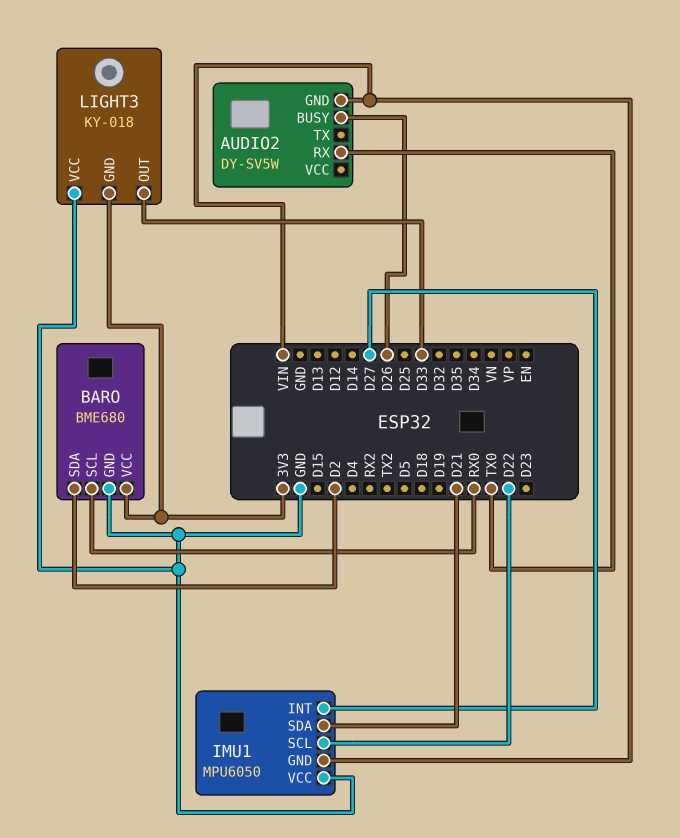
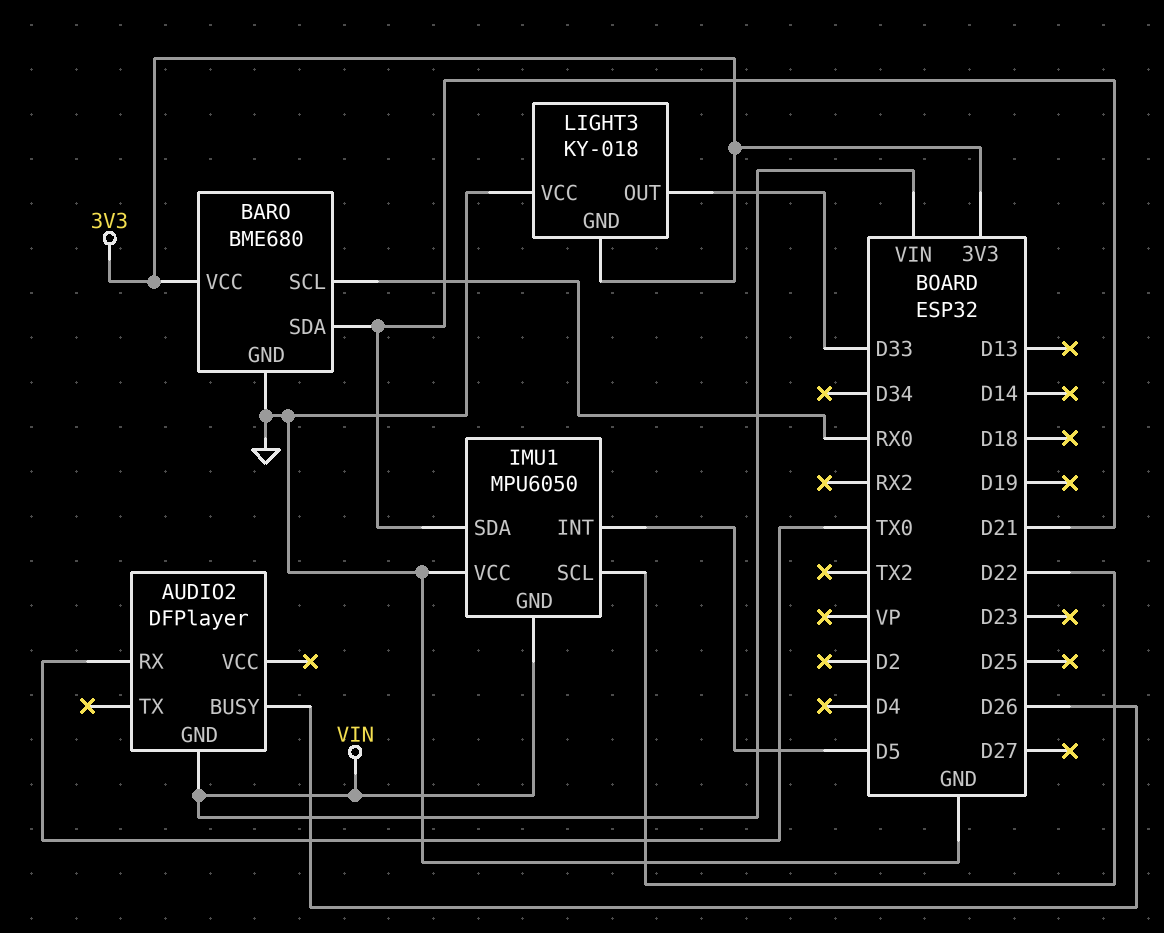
AUDIO2: DY-SV5W -> DFPlayer
BARO pin SDA: D2 -> D21
IMU1 pin INT: D27 -> D5

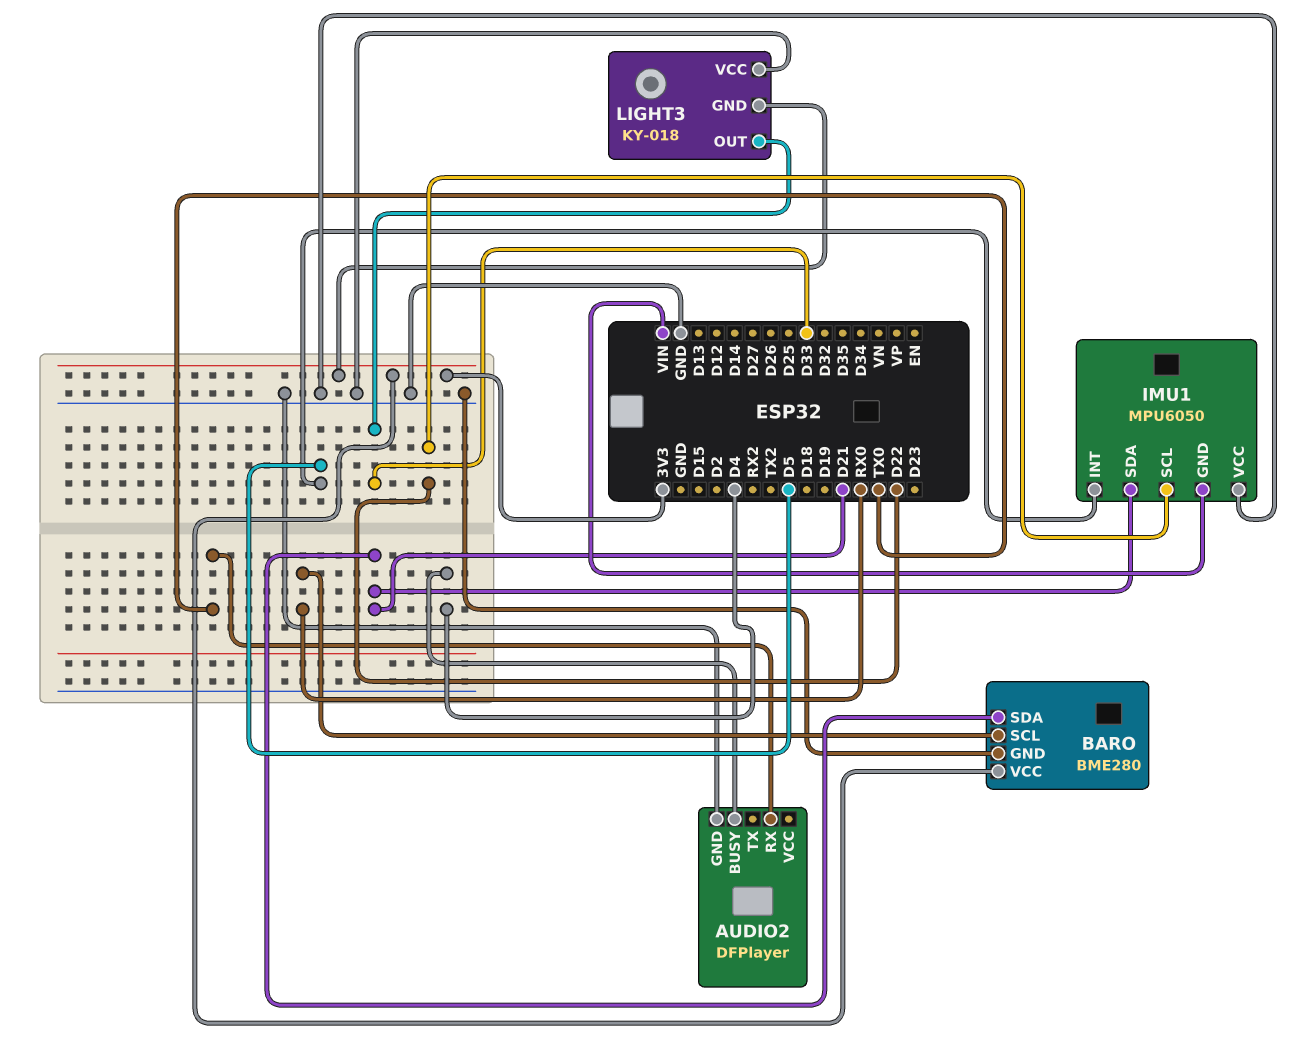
AUDIO2 pin BUSY: D26 -> D4
AUDIO2 pin GND: VIN -> GND
BARO: BME680 -> BME280

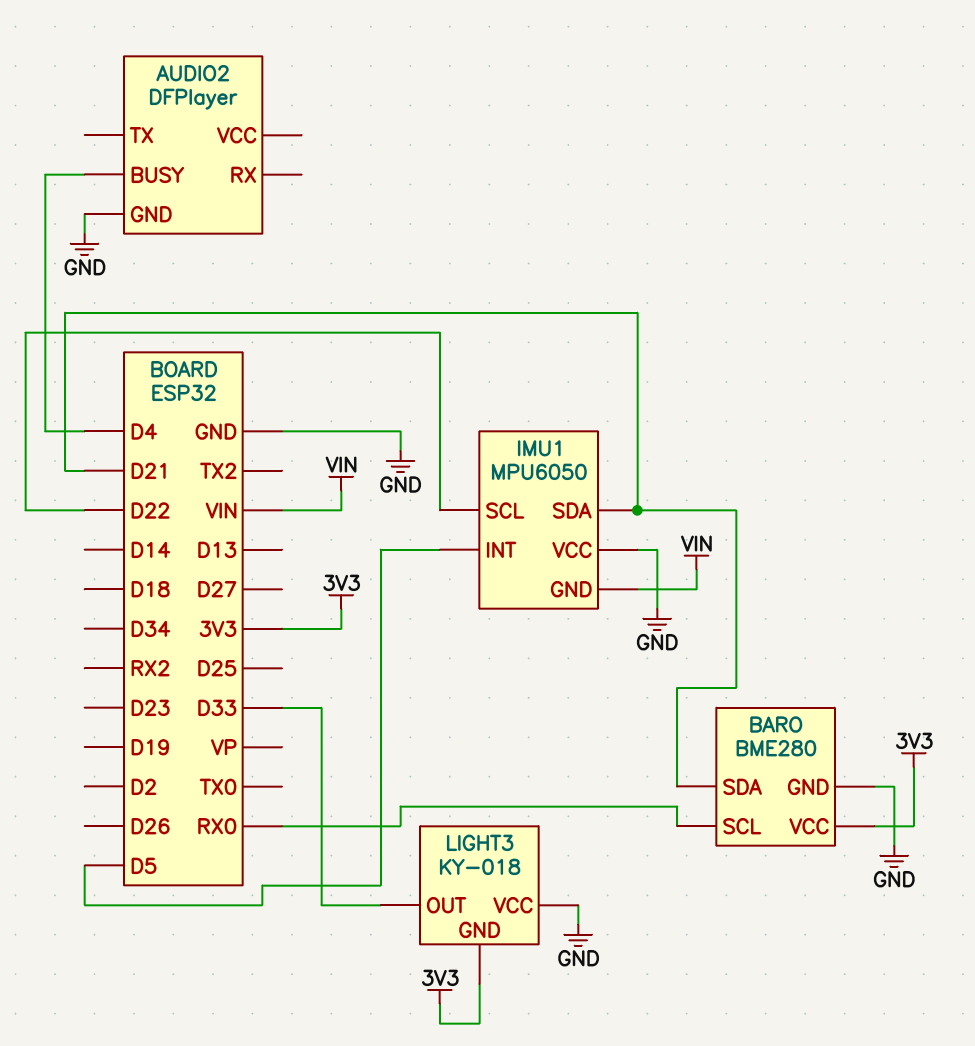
AUDIO2 pin RX: TX0 -> none

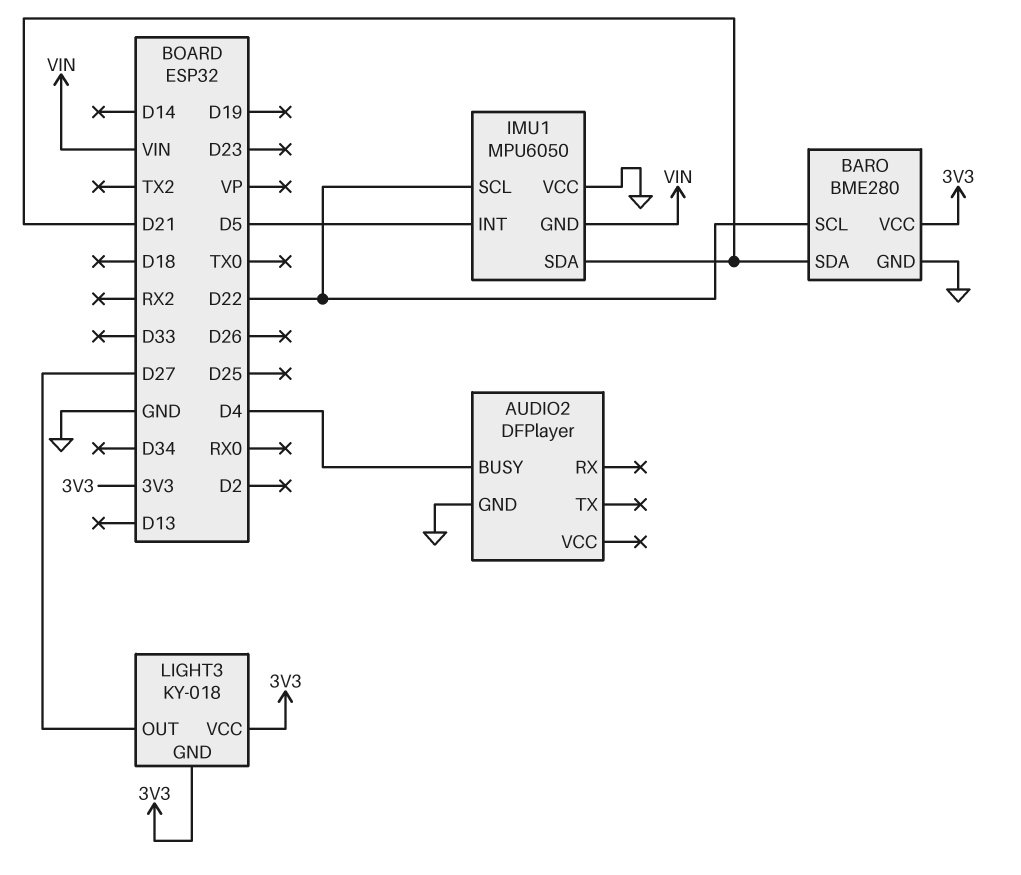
BARO pin SCL: RX0 -> D22
LIGHT3 pin OUT: D33 -> D27
LIGHT3 pin VCC: GND -> 3V3

